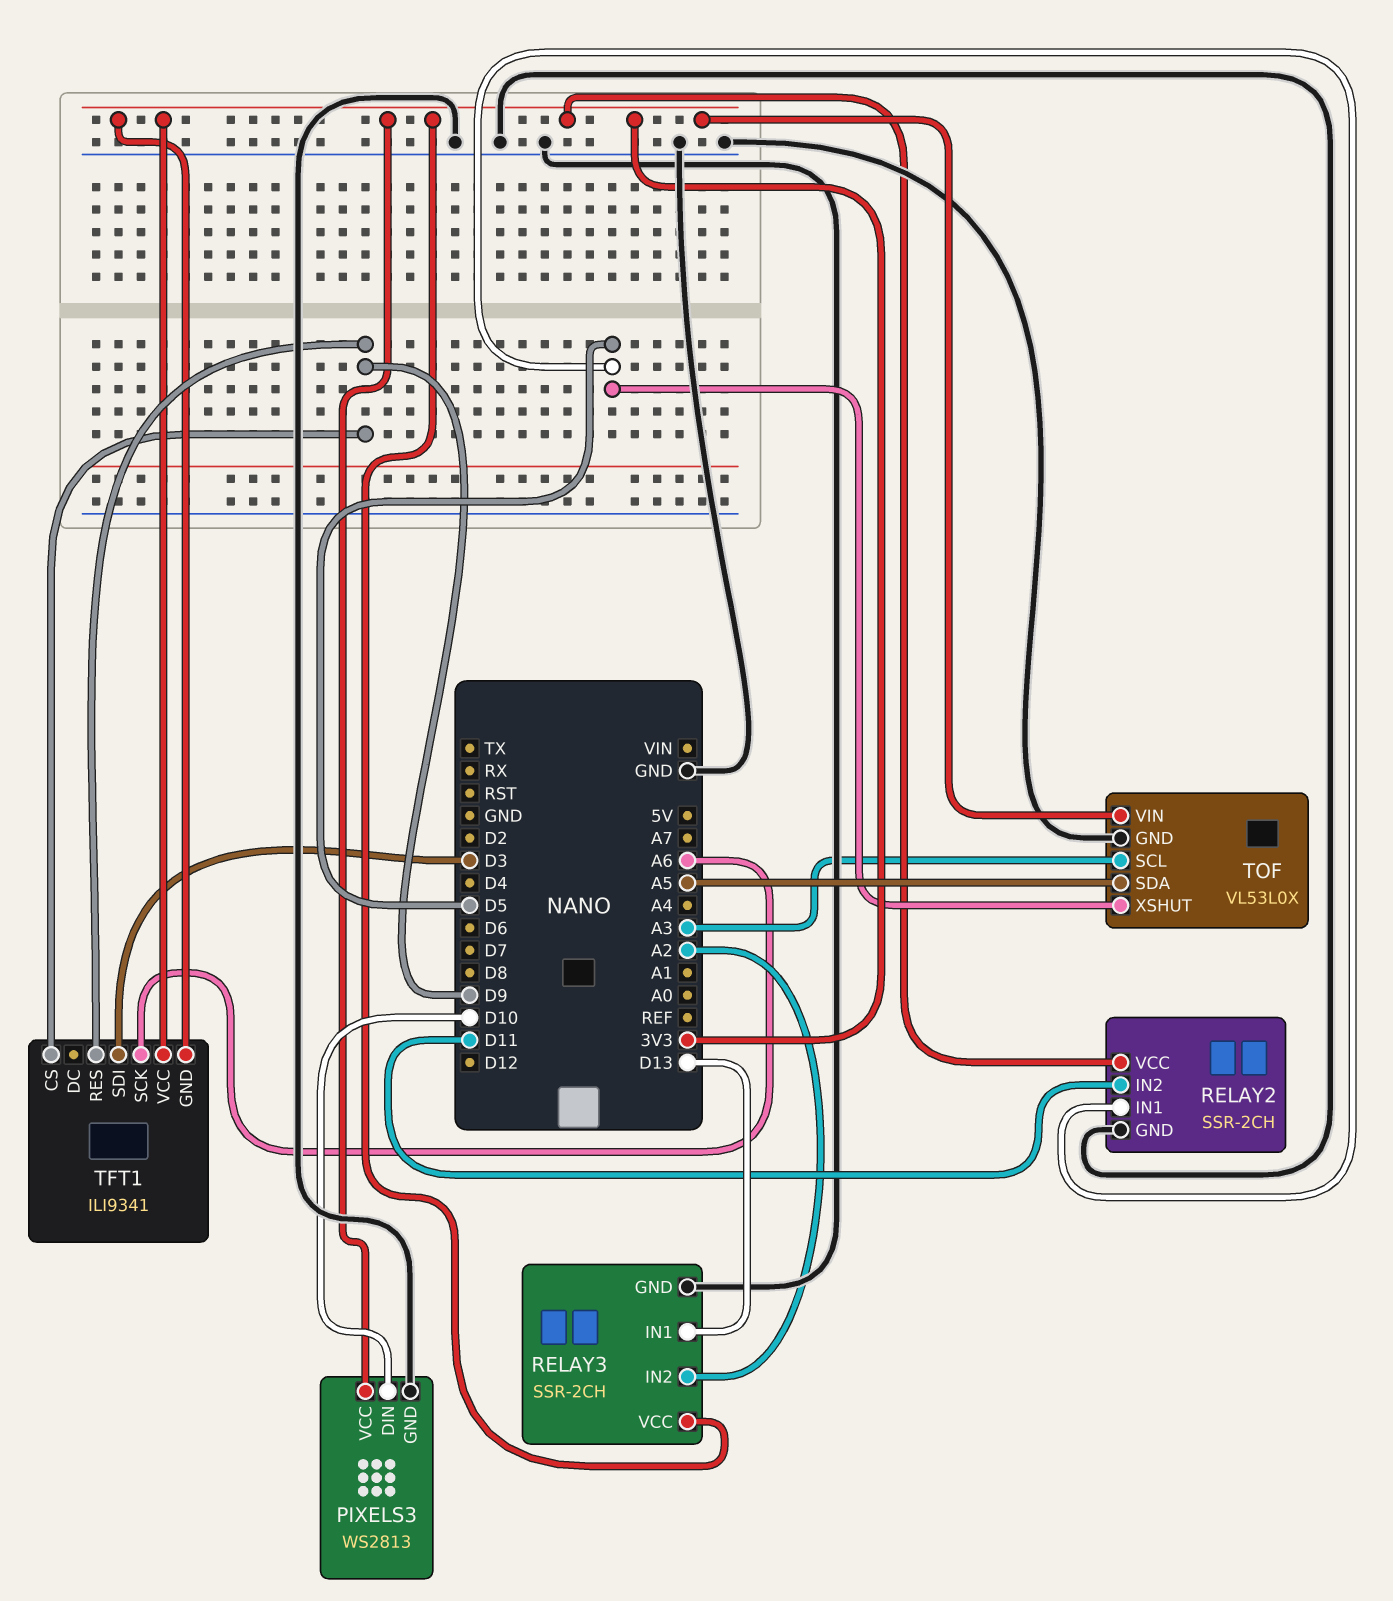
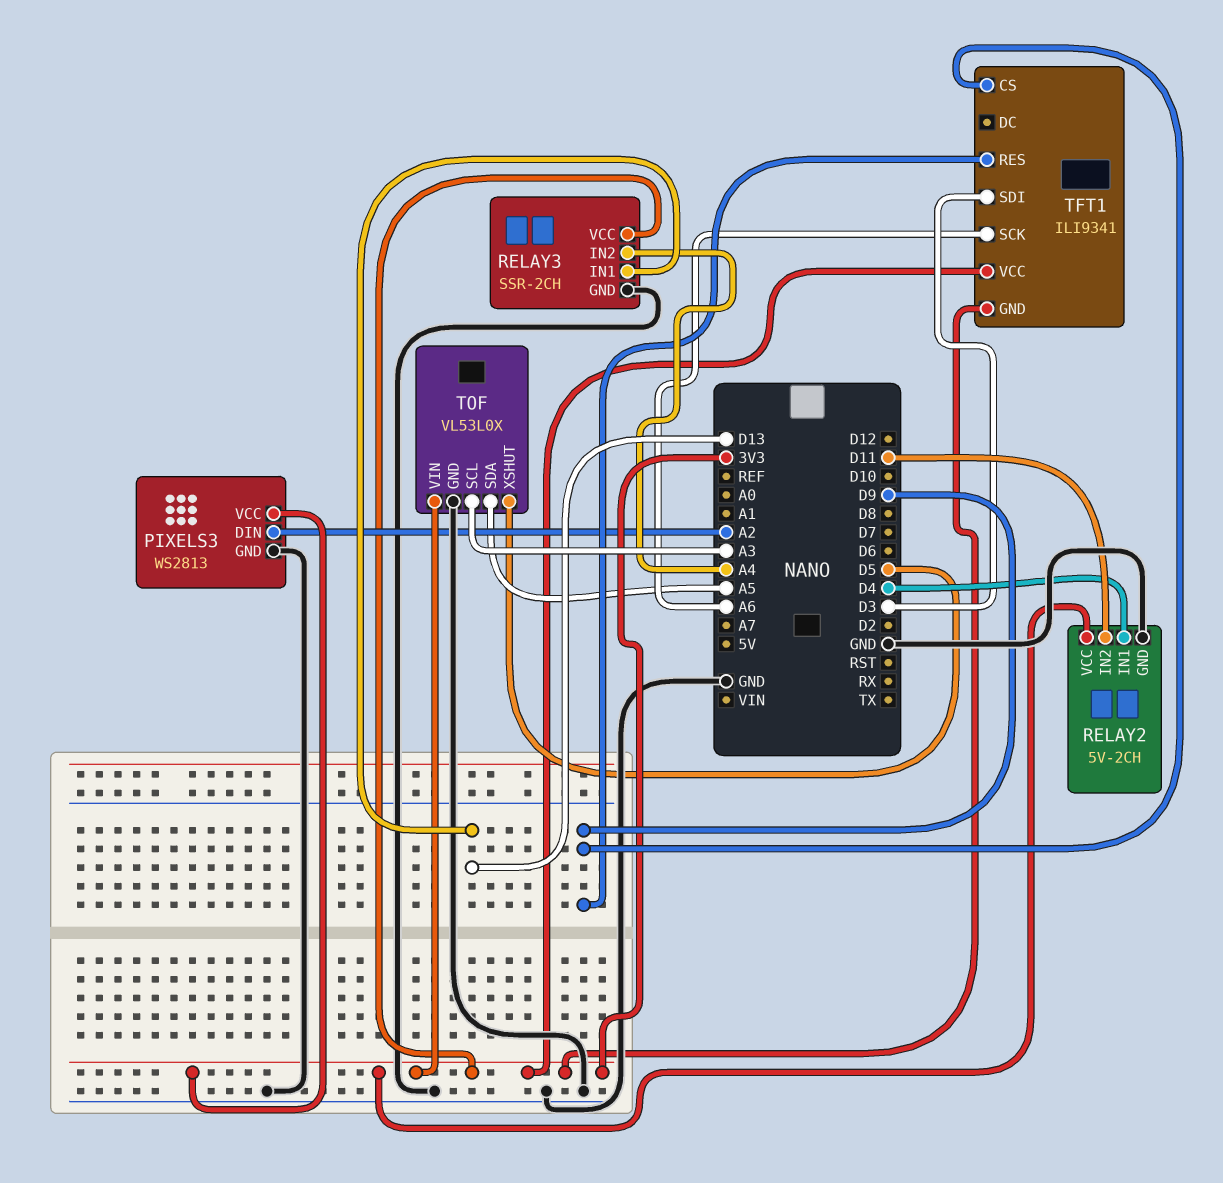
PIXELS3 pin DIN: D10 -> A2
RELAY2: SSR-2CH -> 5V-2CH
RELAY2 pin IN1: D5 -> D4
RELAY3 pin IN2: A2 -> A4

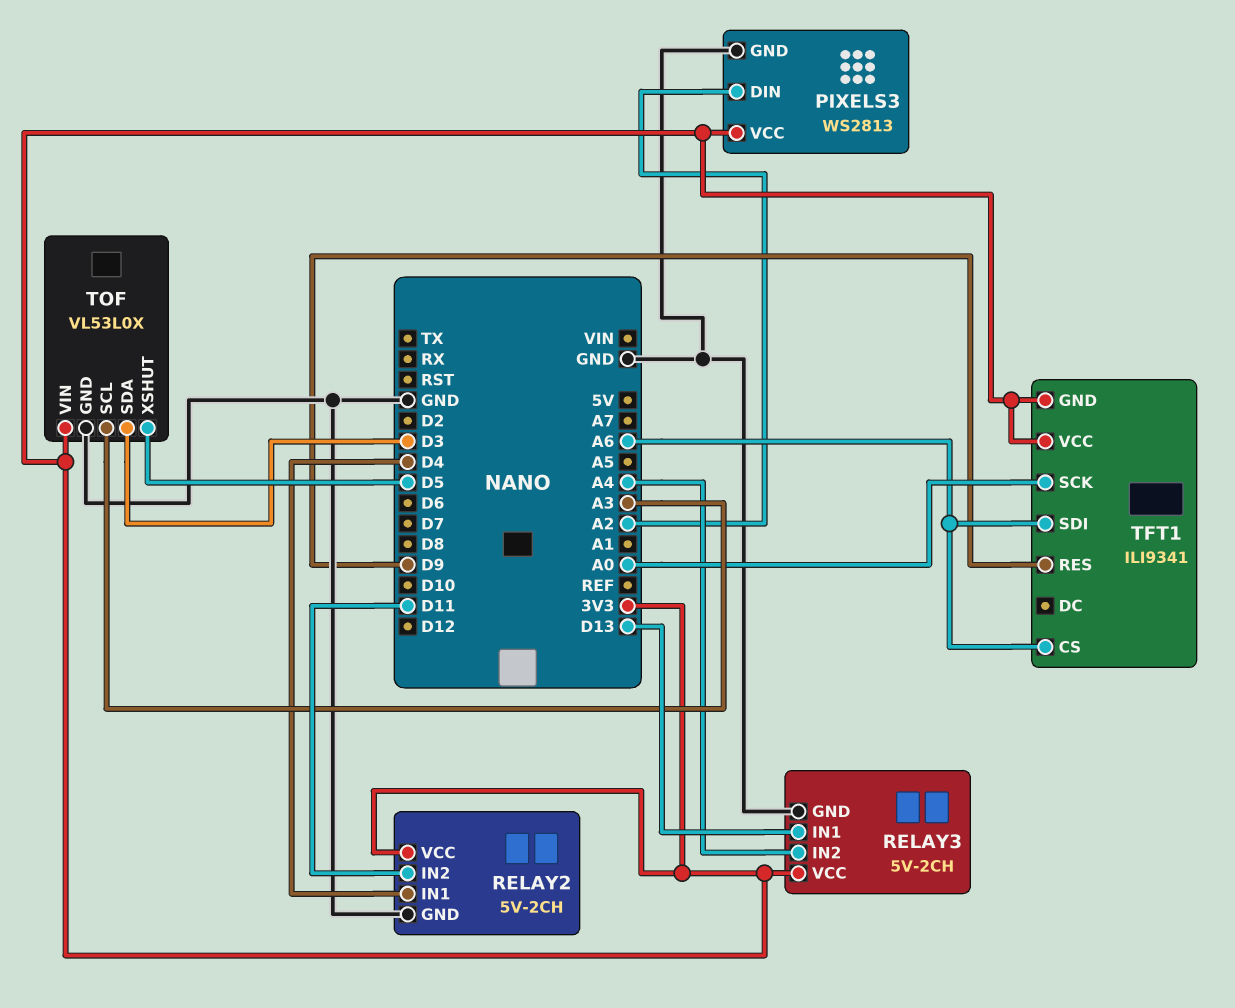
RELAY3: SSR-2CH -> 5V-2CH
TFT1 pin CS: D9 -> A6
TFT1 pin SCK: A6 -> A0
TFT1 pin SDI: D3 -> A6
TOF pin SDA: A5 -> D3

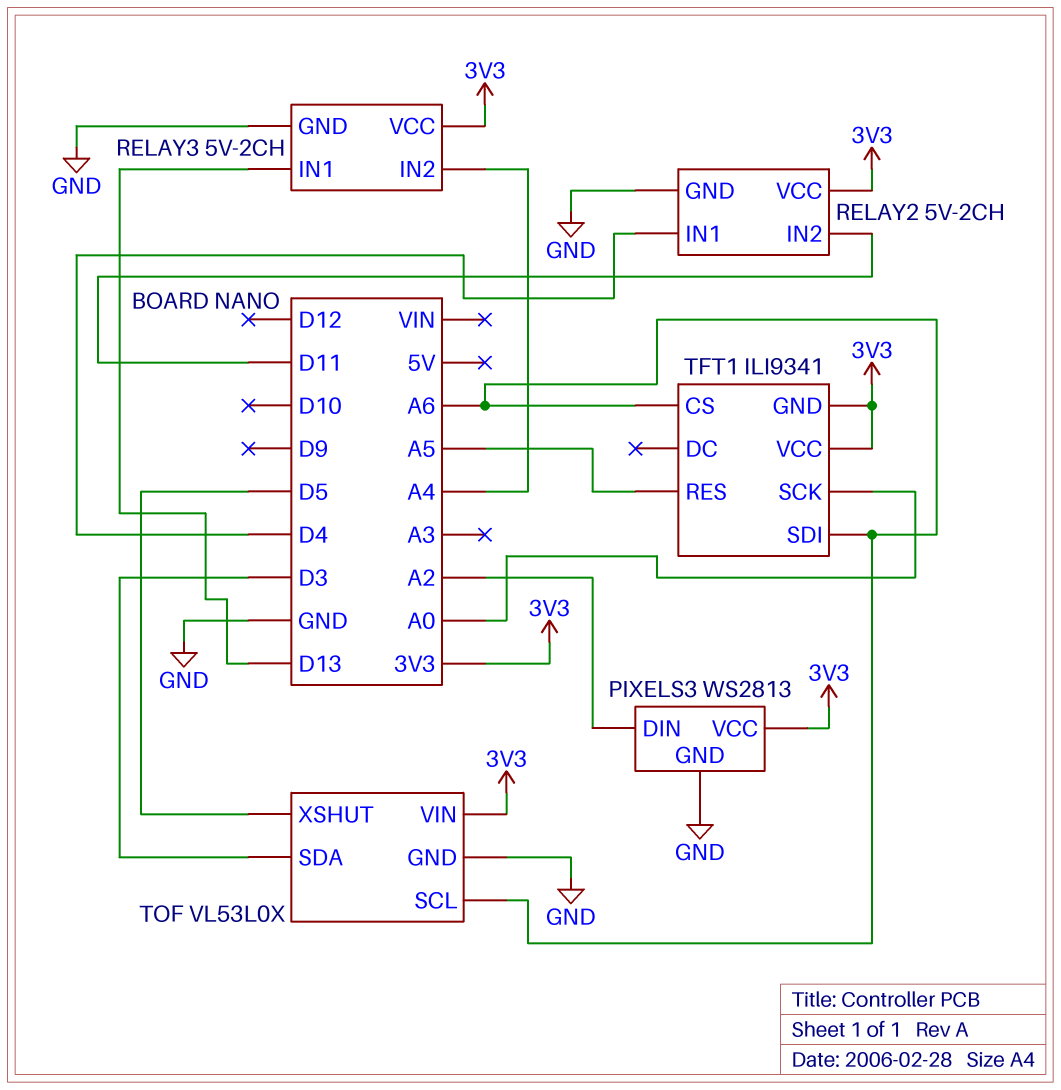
TFT1 pin RES: D9 -> A5
TOF pin SCL: A3 -> A6

